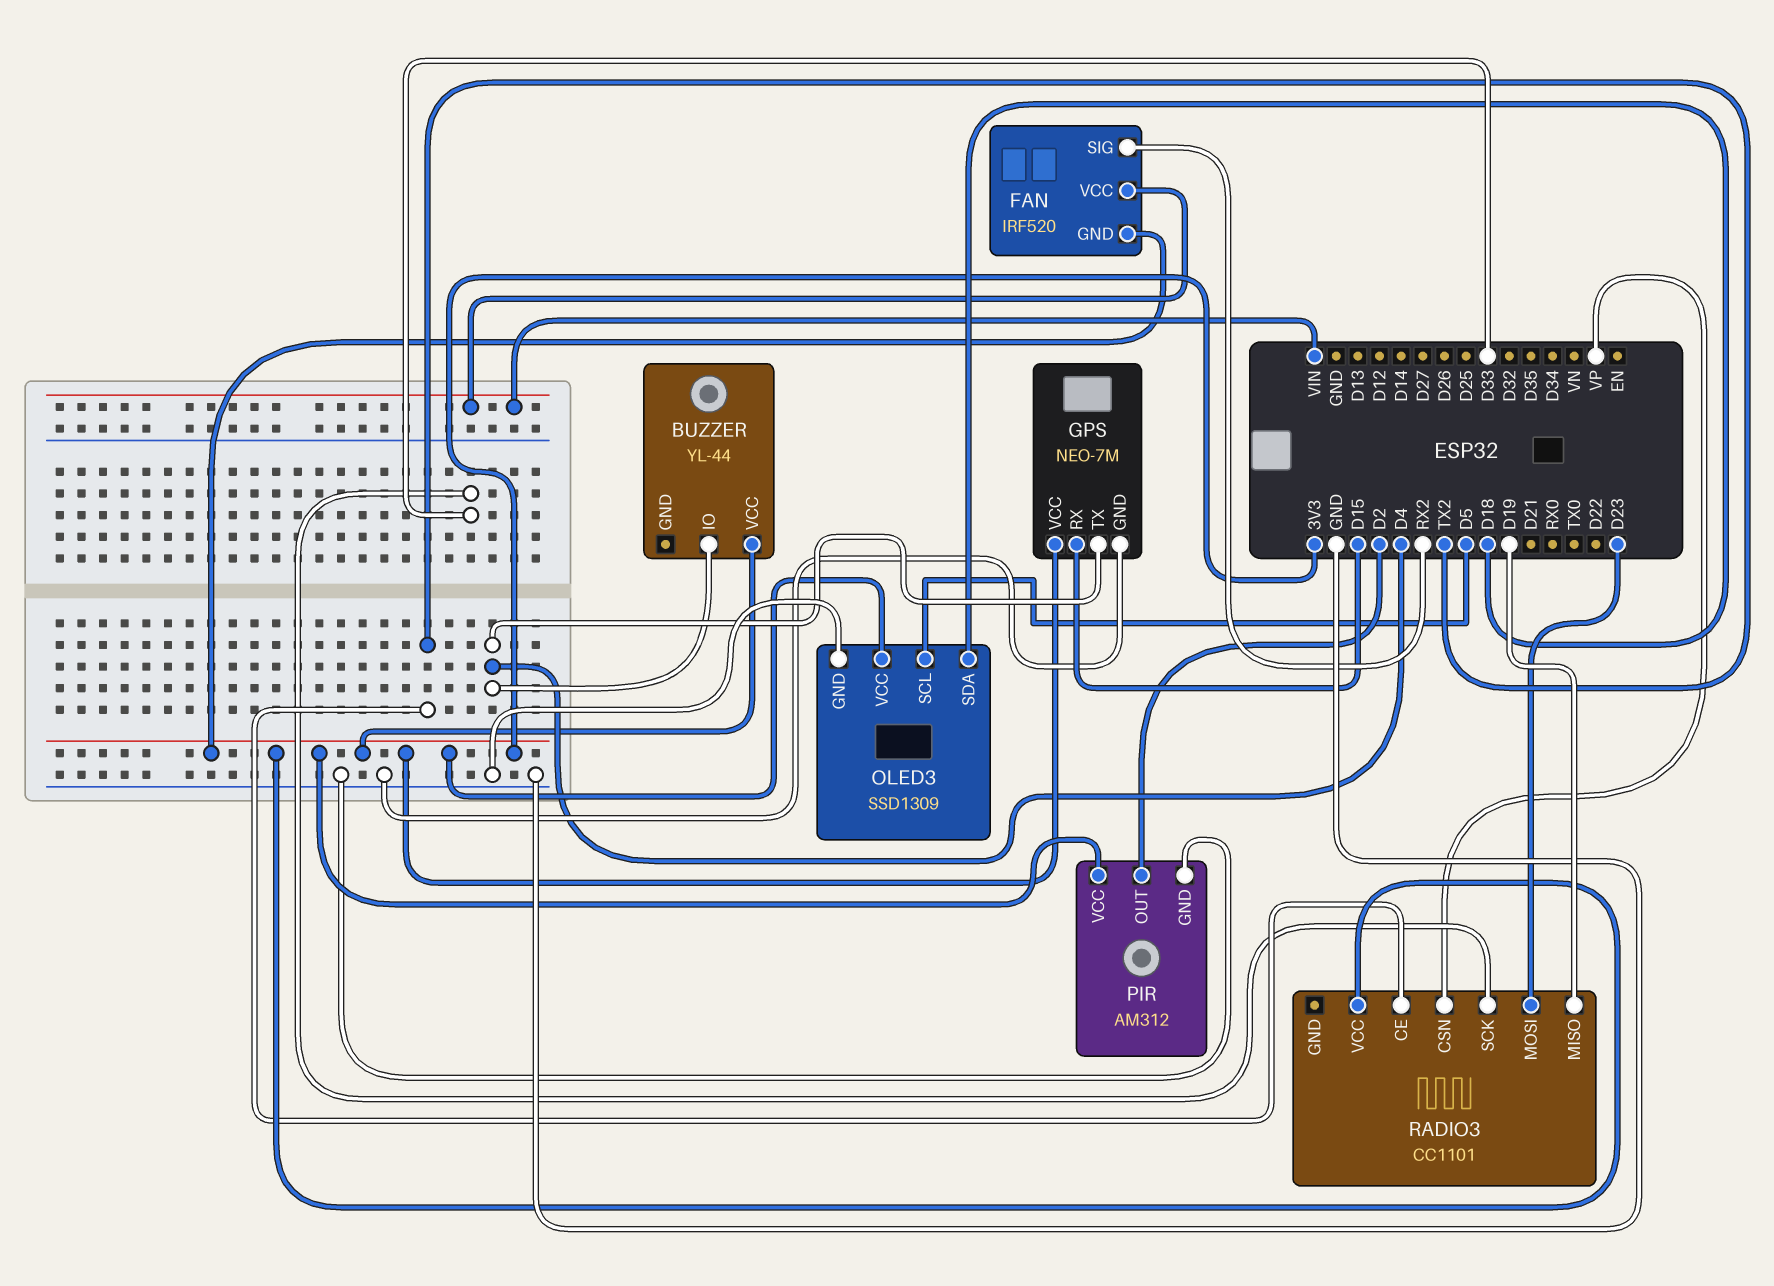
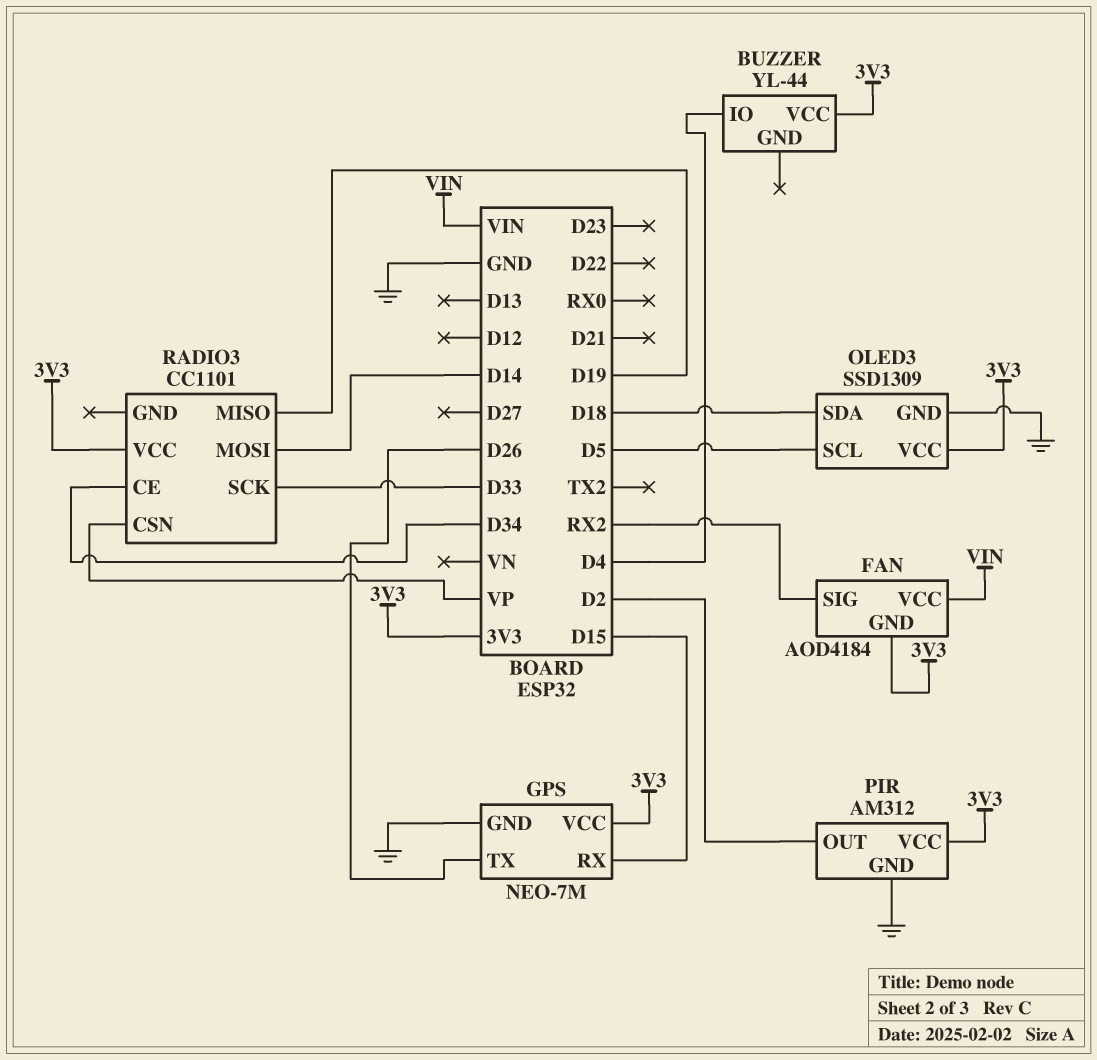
FAN: IRF520 -> AOD4184
GPS pin TX: D4 -> D26
RADIO3 pin CE: TX2 -> D34
RADIO3 pin MOSI: D23 -> D14

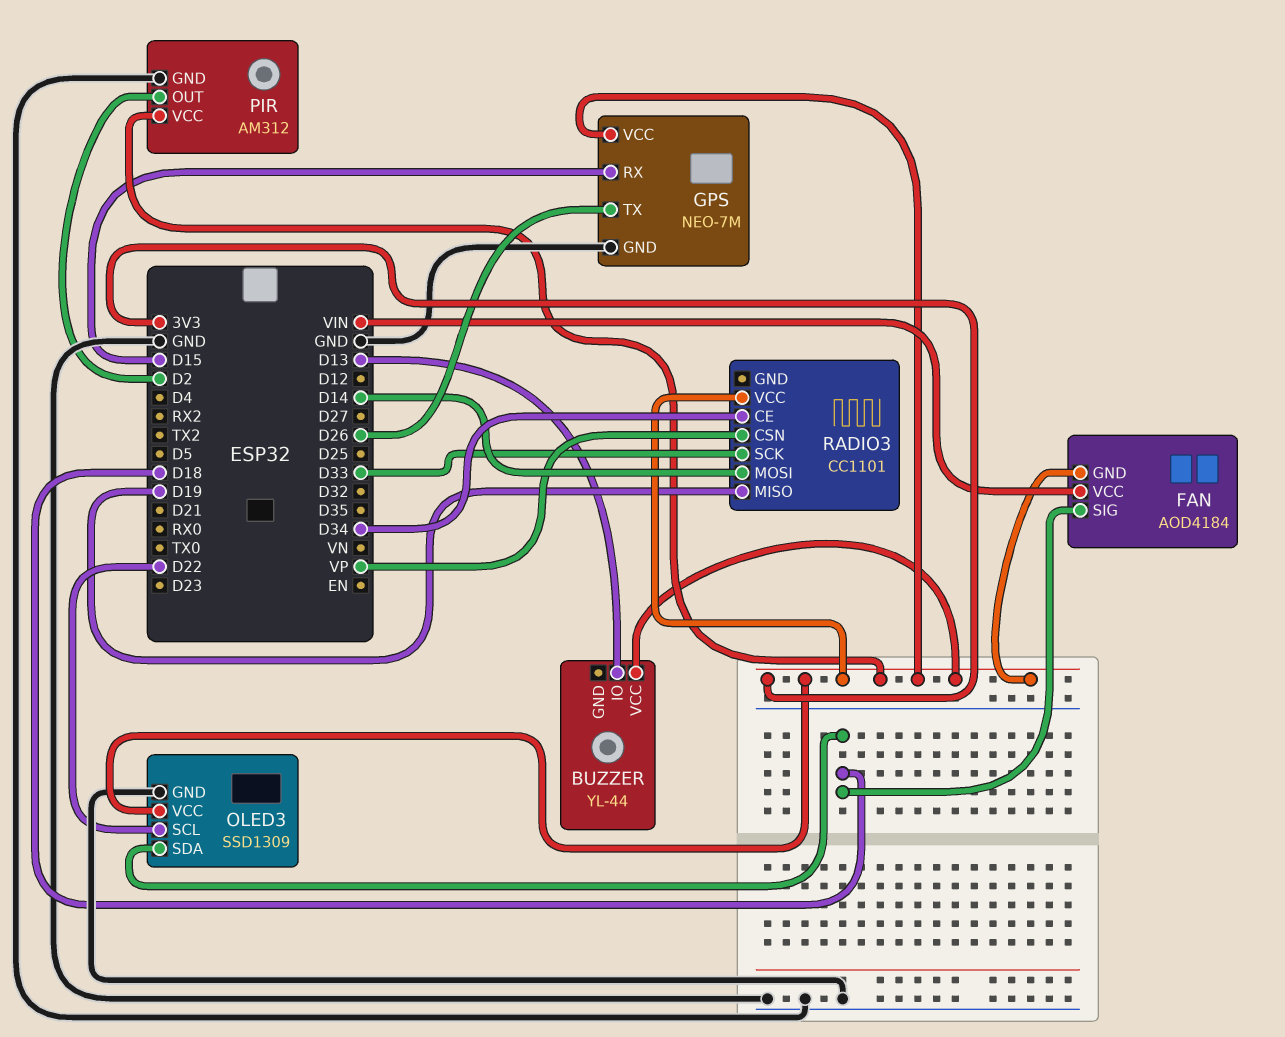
BUZZER pin IO: D4 -> D13
FAN pin SIG: RX2 -> D18
OLED3 pin SCL: D5 -> D22

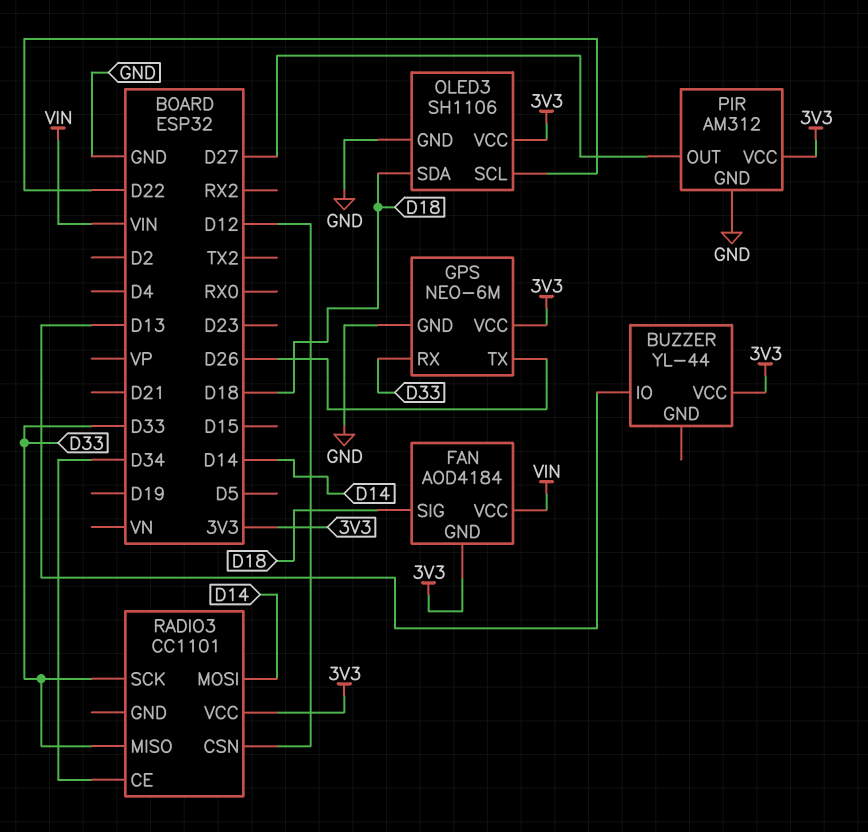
GPS: NEO-7M -> NEO-6M
GPS pin RX: D15 -> D33
OLED3: SSD1309 -> SH1106
PIR pin OUT: D2 -> D27
RADIO3 pin CSN: VP -> D12
RADIO3 pin MISO: D19 -> D33

